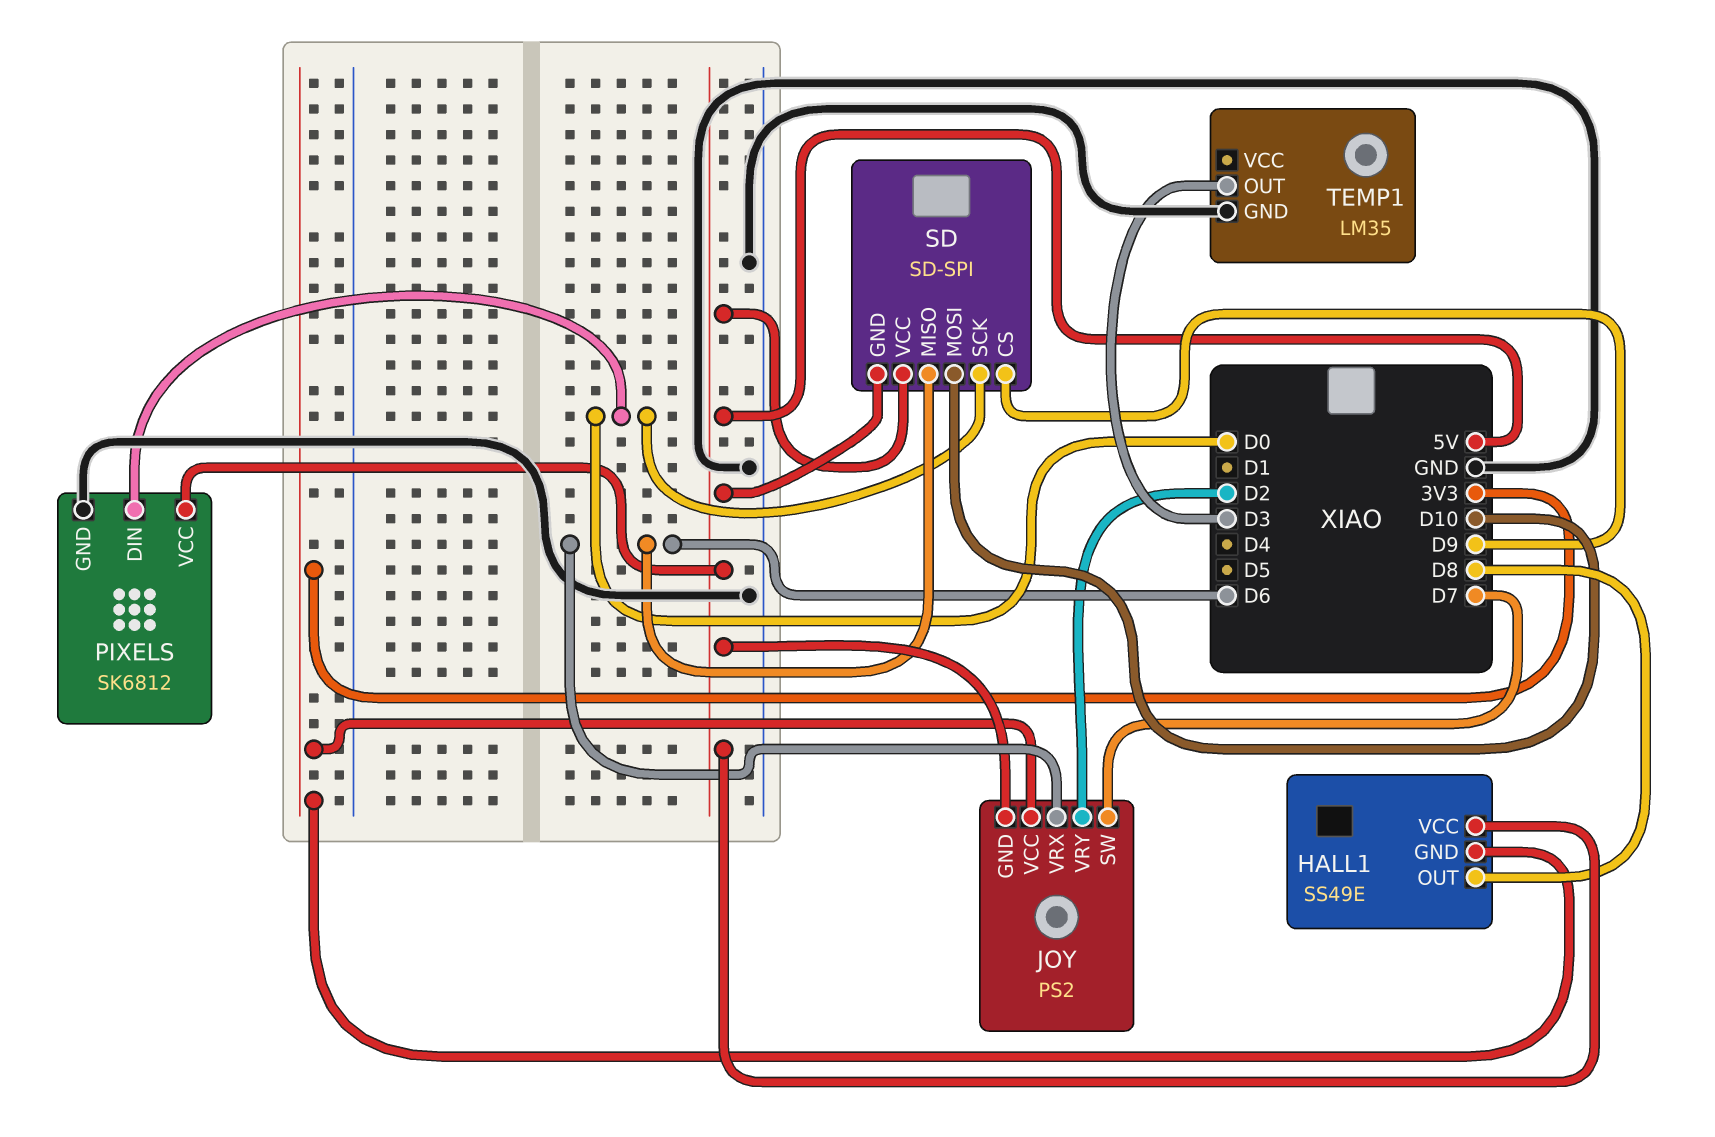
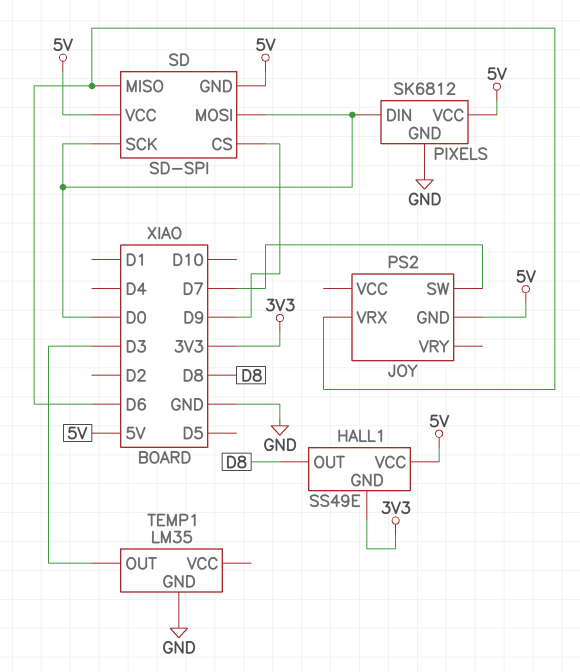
JOY pin VCC: 3V3 -> none
JOY pin VRY: D2 -> none
SD pin MOSI: D10 -> D0

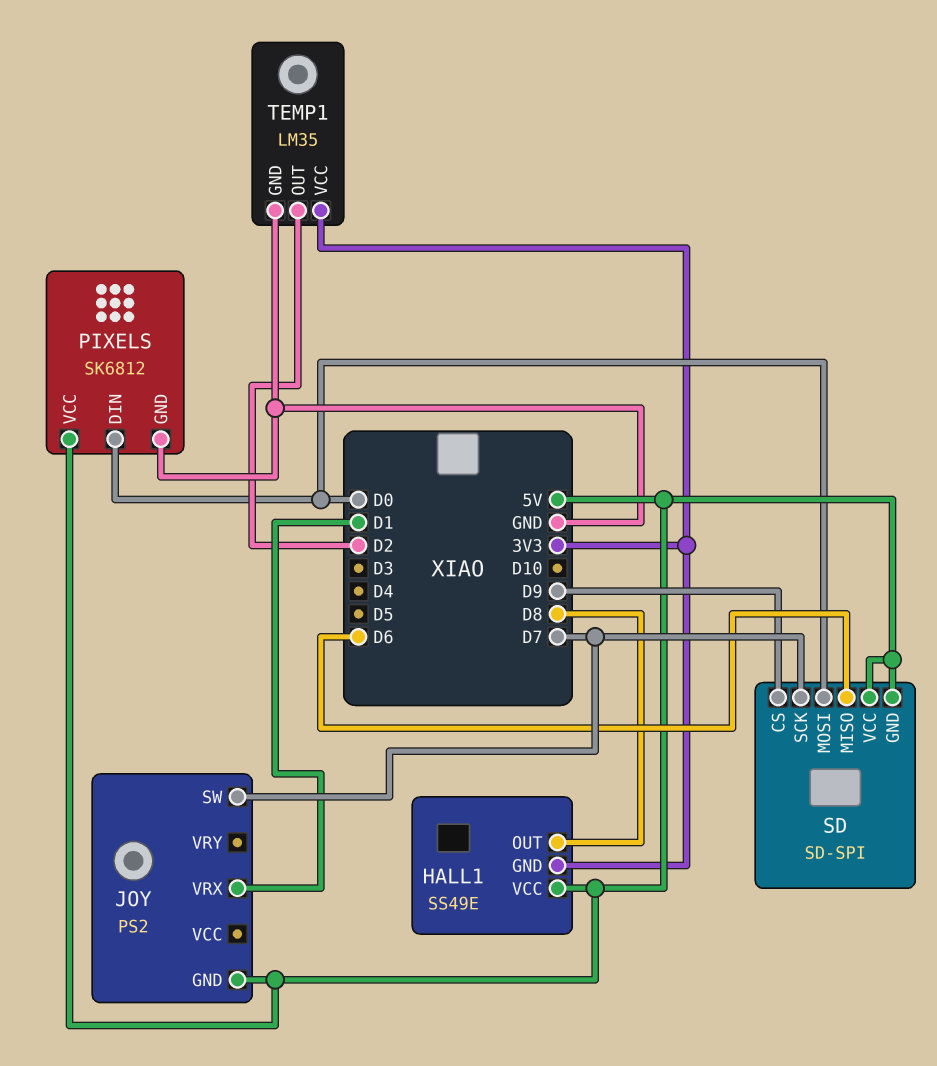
JOY pin VRX: D6 -> D1
SD pin SCK: D0 -> D7
TEMP1 pin OUT: D3 -> D2
TEMP1 pin VCC: none -> 3V3

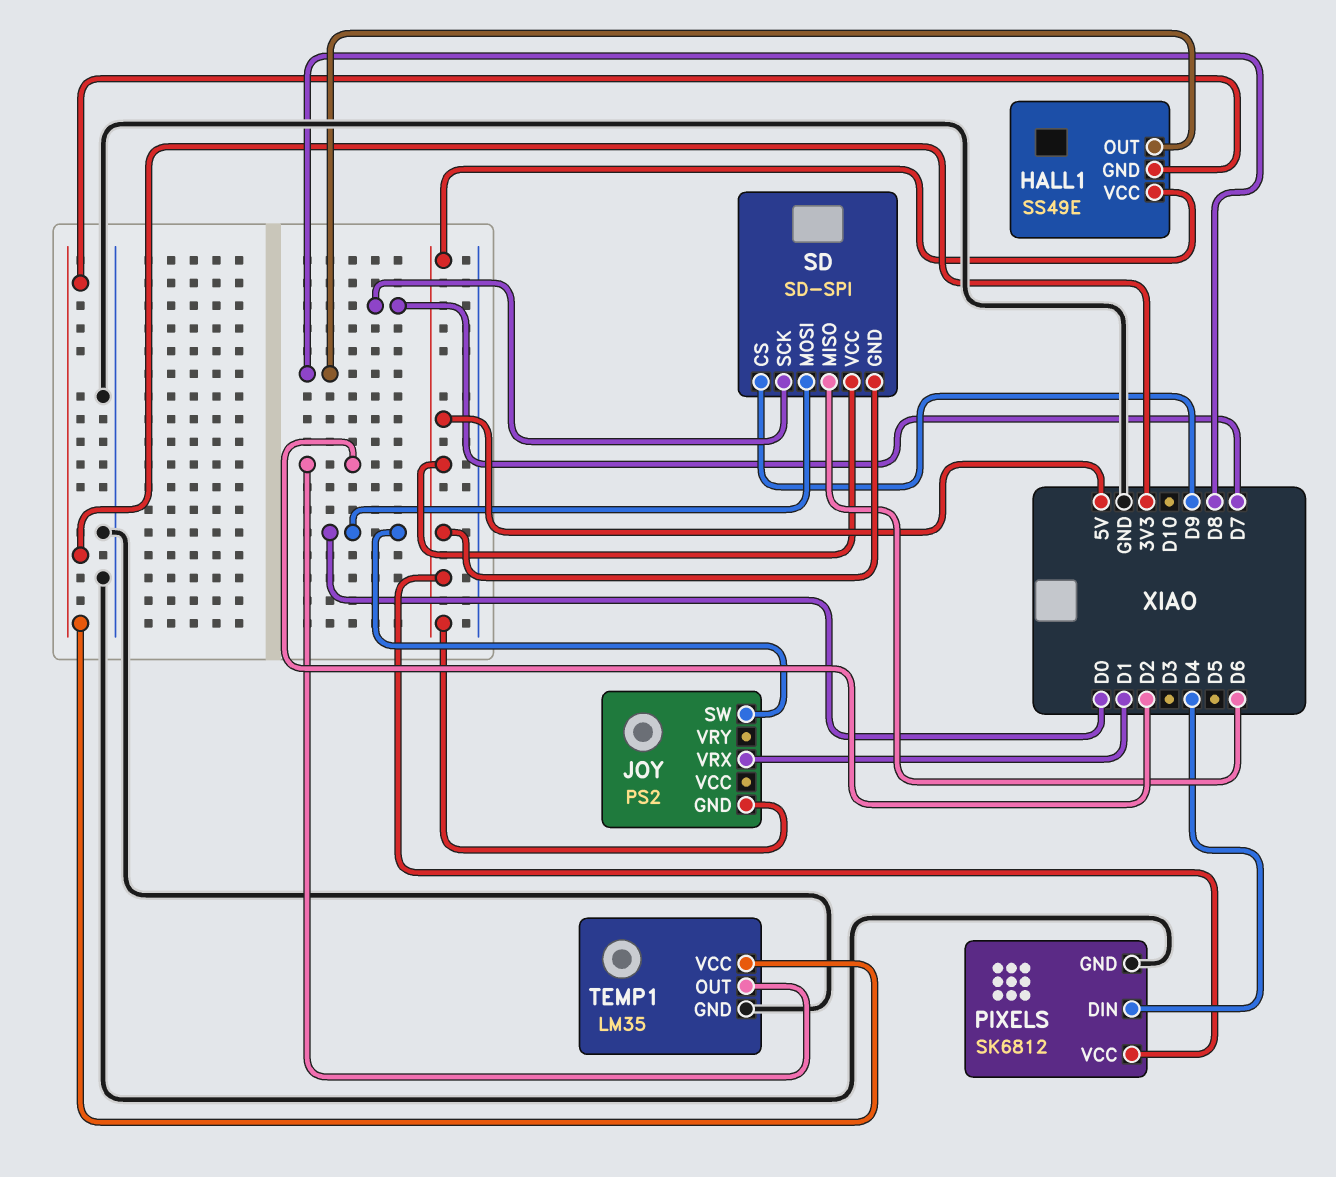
JOY pin SW: D7 -> D0
PIXELS pin DIN: D0 -> D4

